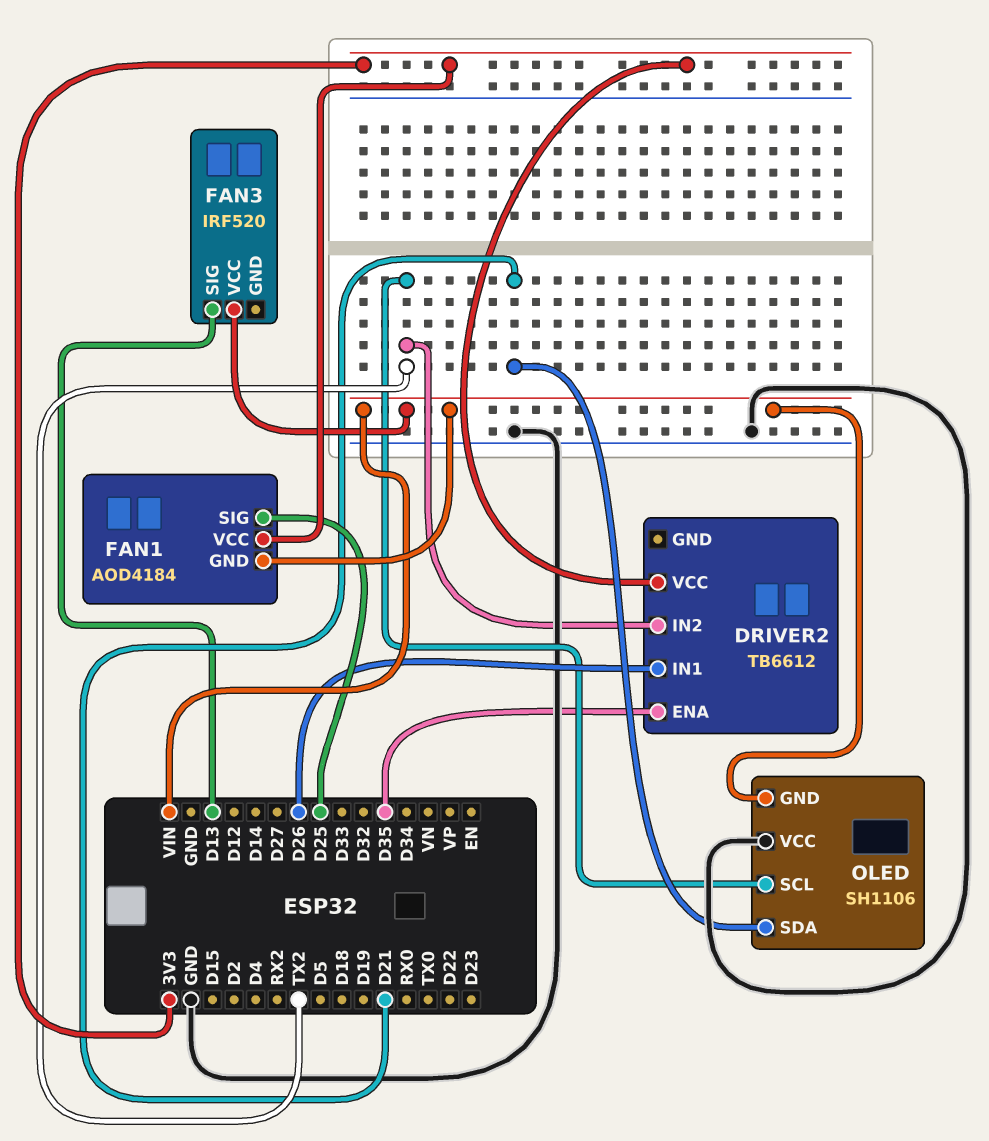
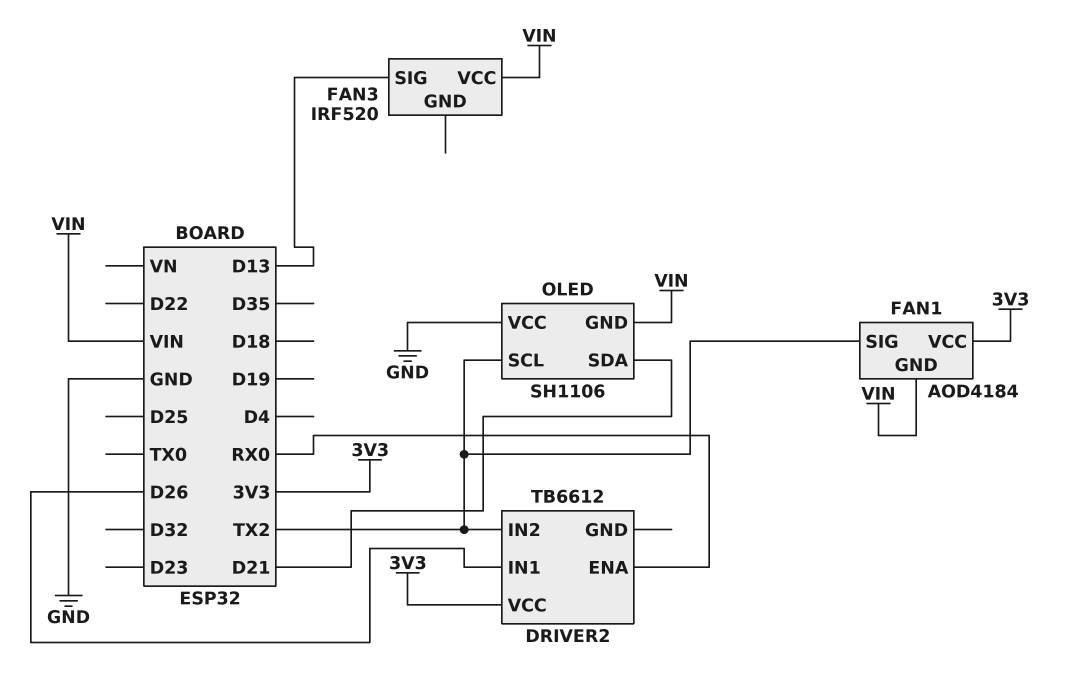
DRIVER2 pin ENA: D35 -> RX0
FAN1 pin SIG: D25 -> TX2

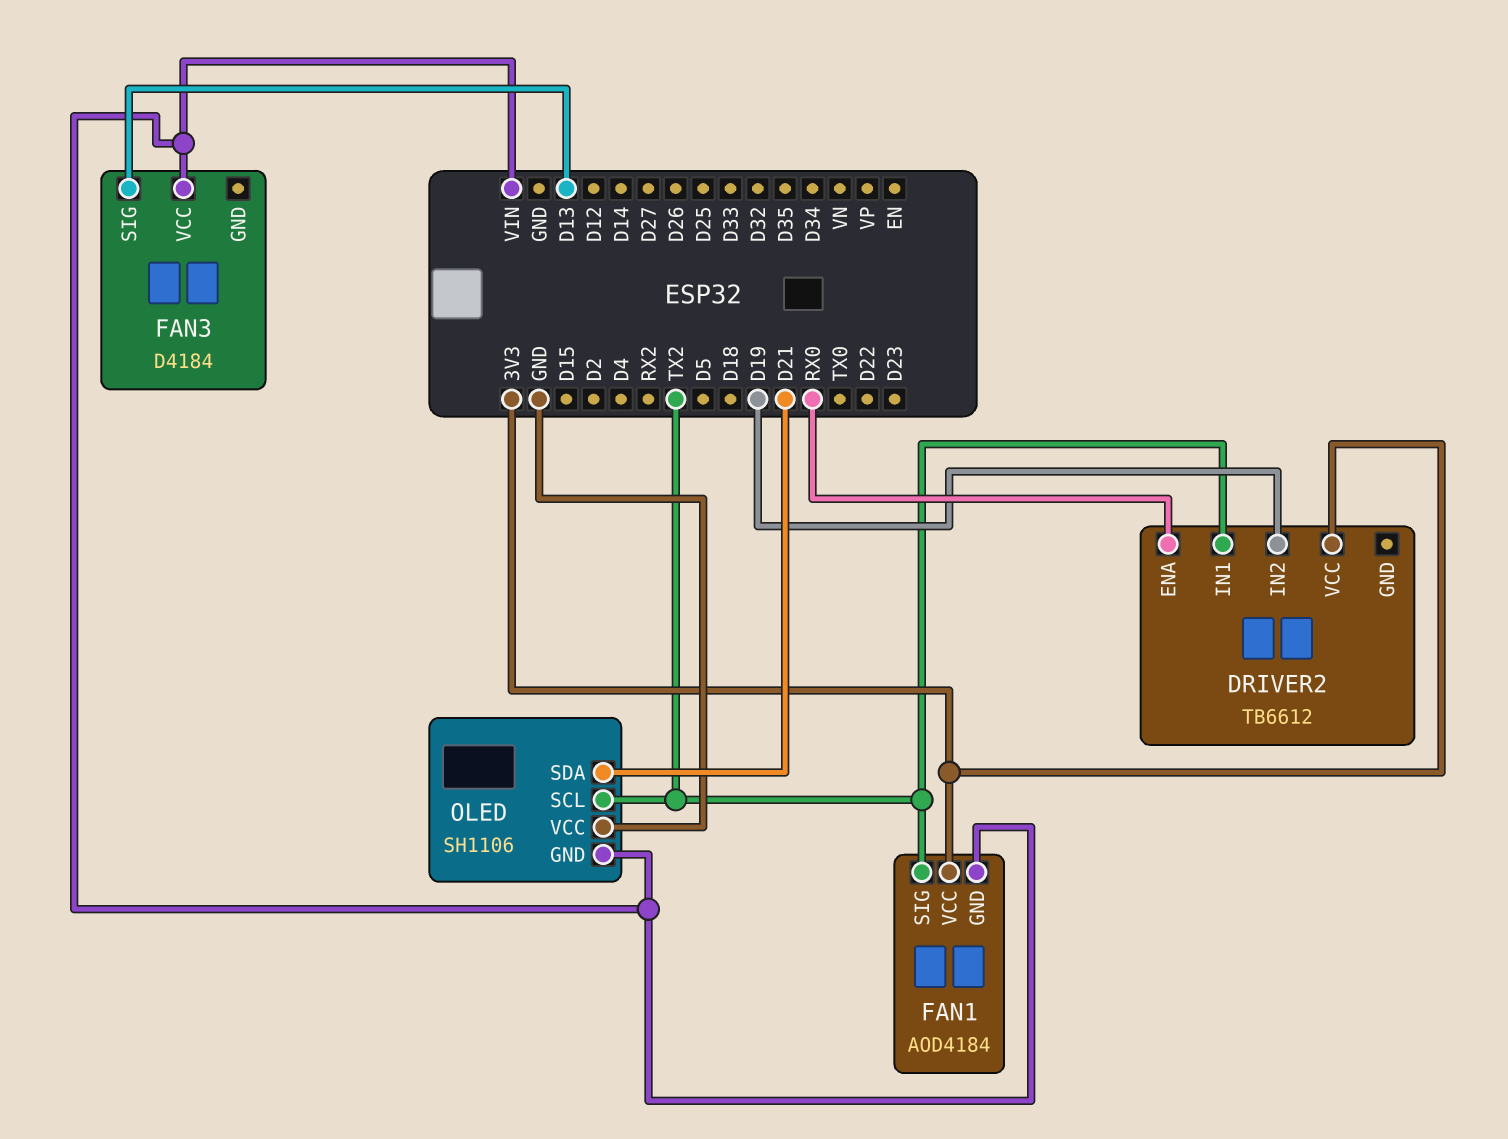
DRIVER2 pin IN1: D26 -> TX2
DRIVER2 pin IN2: TX2 -> D19
FAN3: IRF520 -> D4184

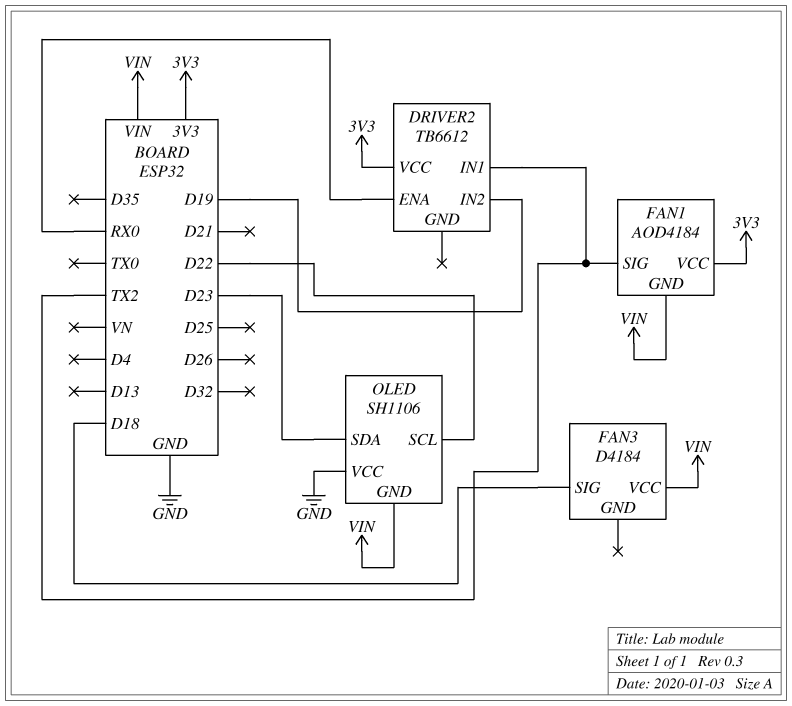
FAN3 pin SIG: D13 -> D18
OLED pin SCL: TX2 -> D22
OLED pin SDA: D21 -> D23

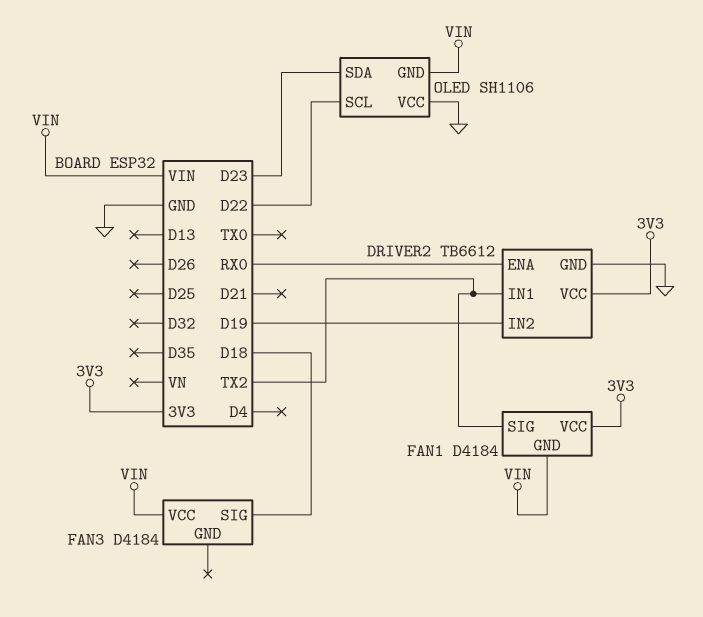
DRIVER2 pin GND: none -> GND
FAN1: AOD4184 -> D4184

